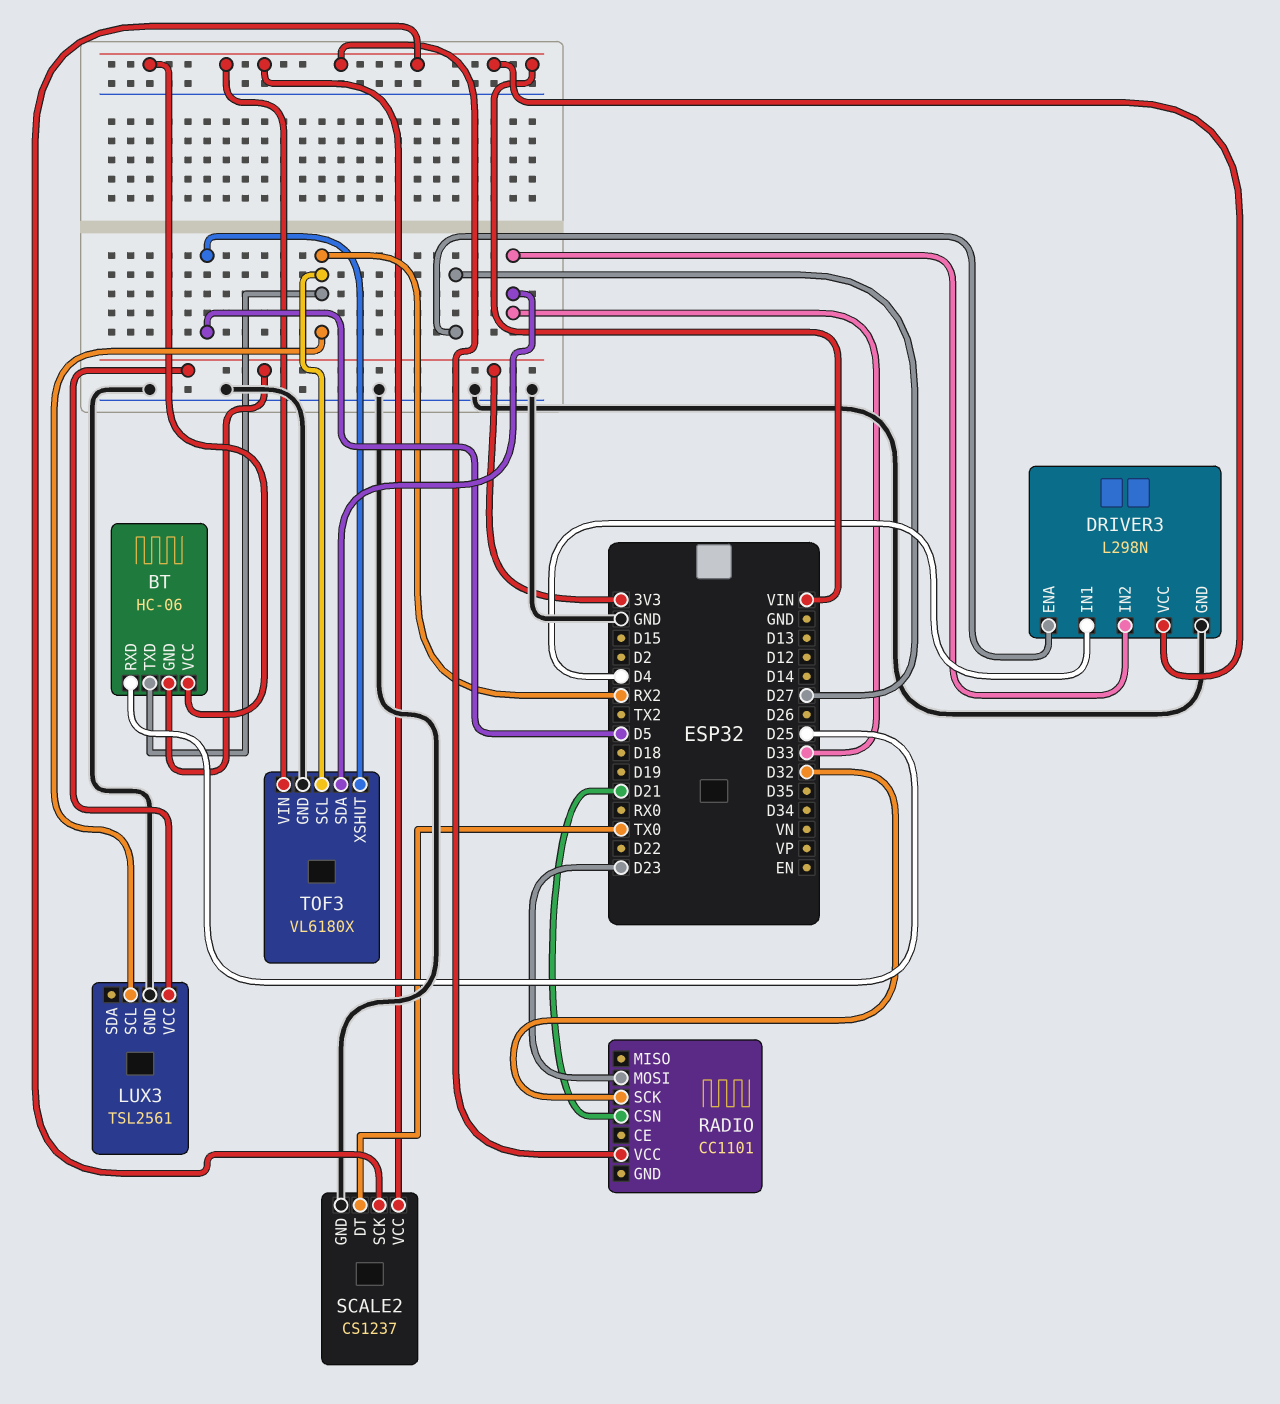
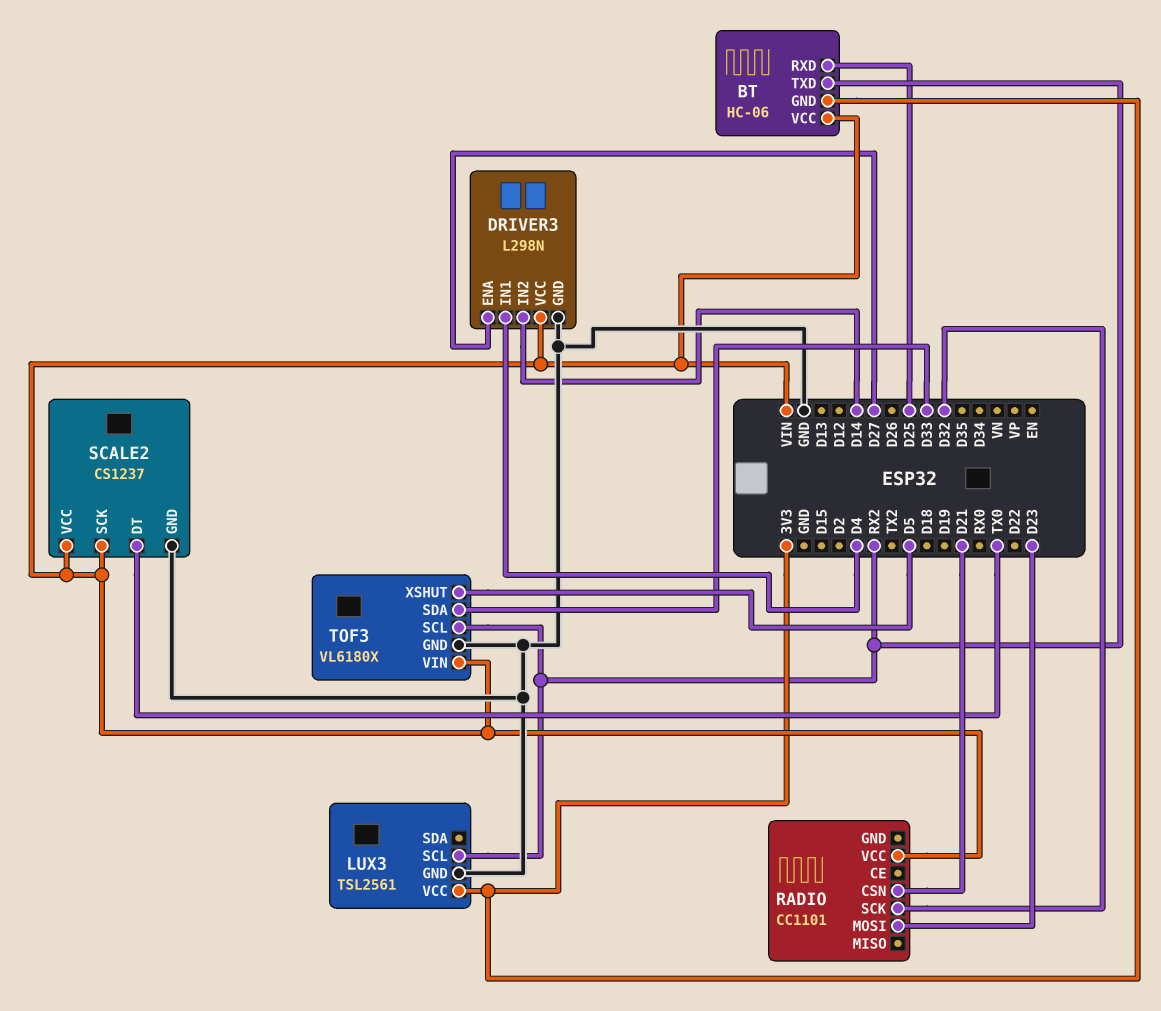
DRIVER3 pin IN2: D33 -> D14

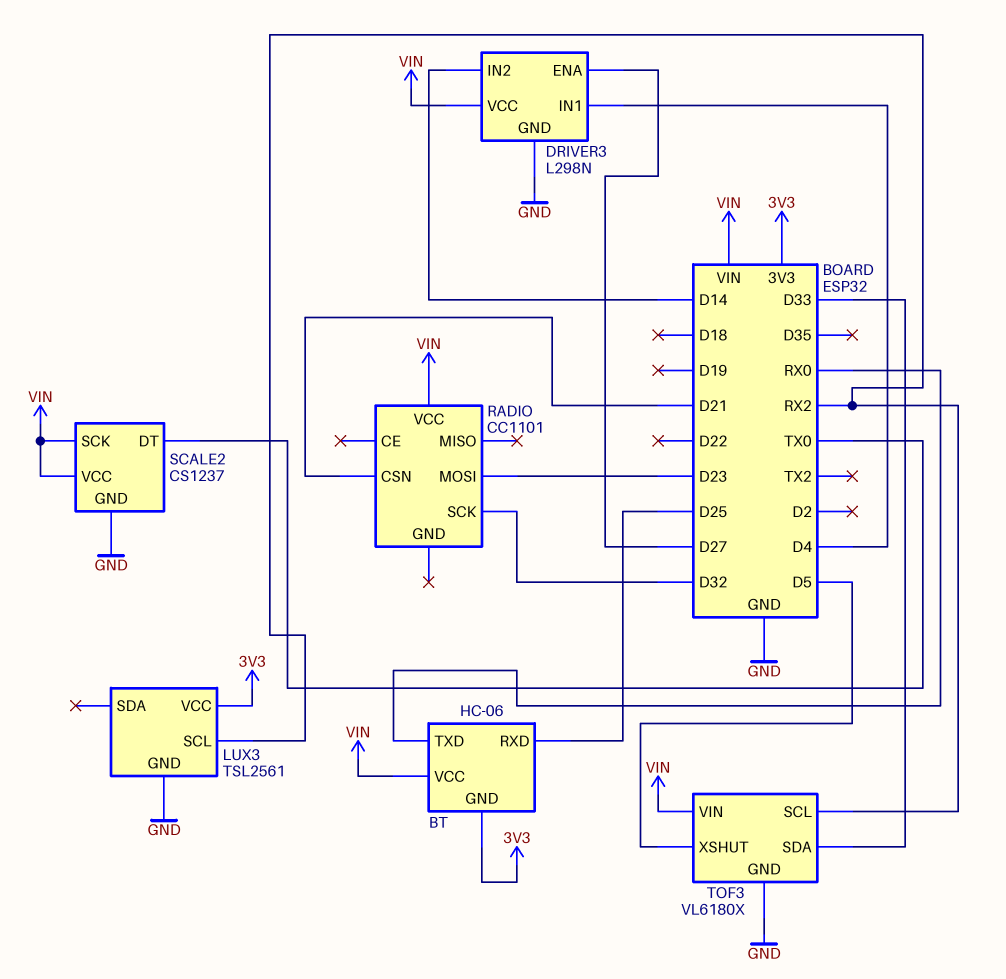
BT pin TXD: RX2 -> RX0

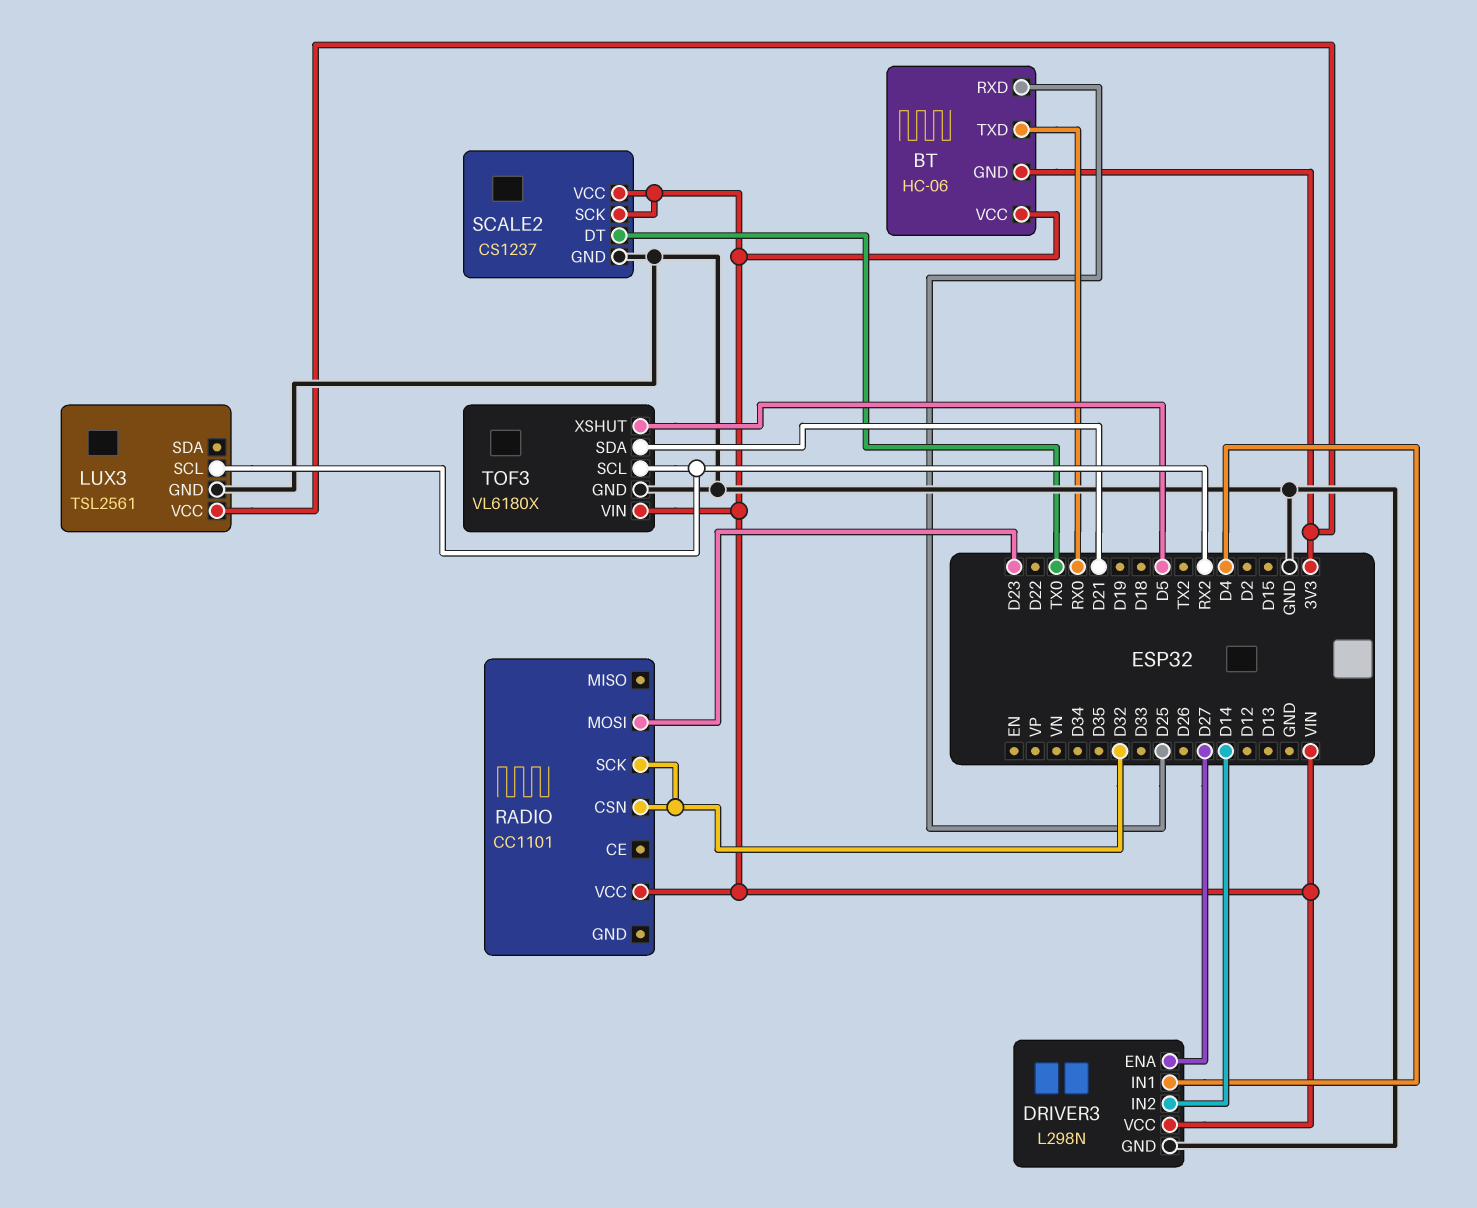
RADIO pin CSN: D21 -> D32
TOF3 pin SDA: D33 -> D21

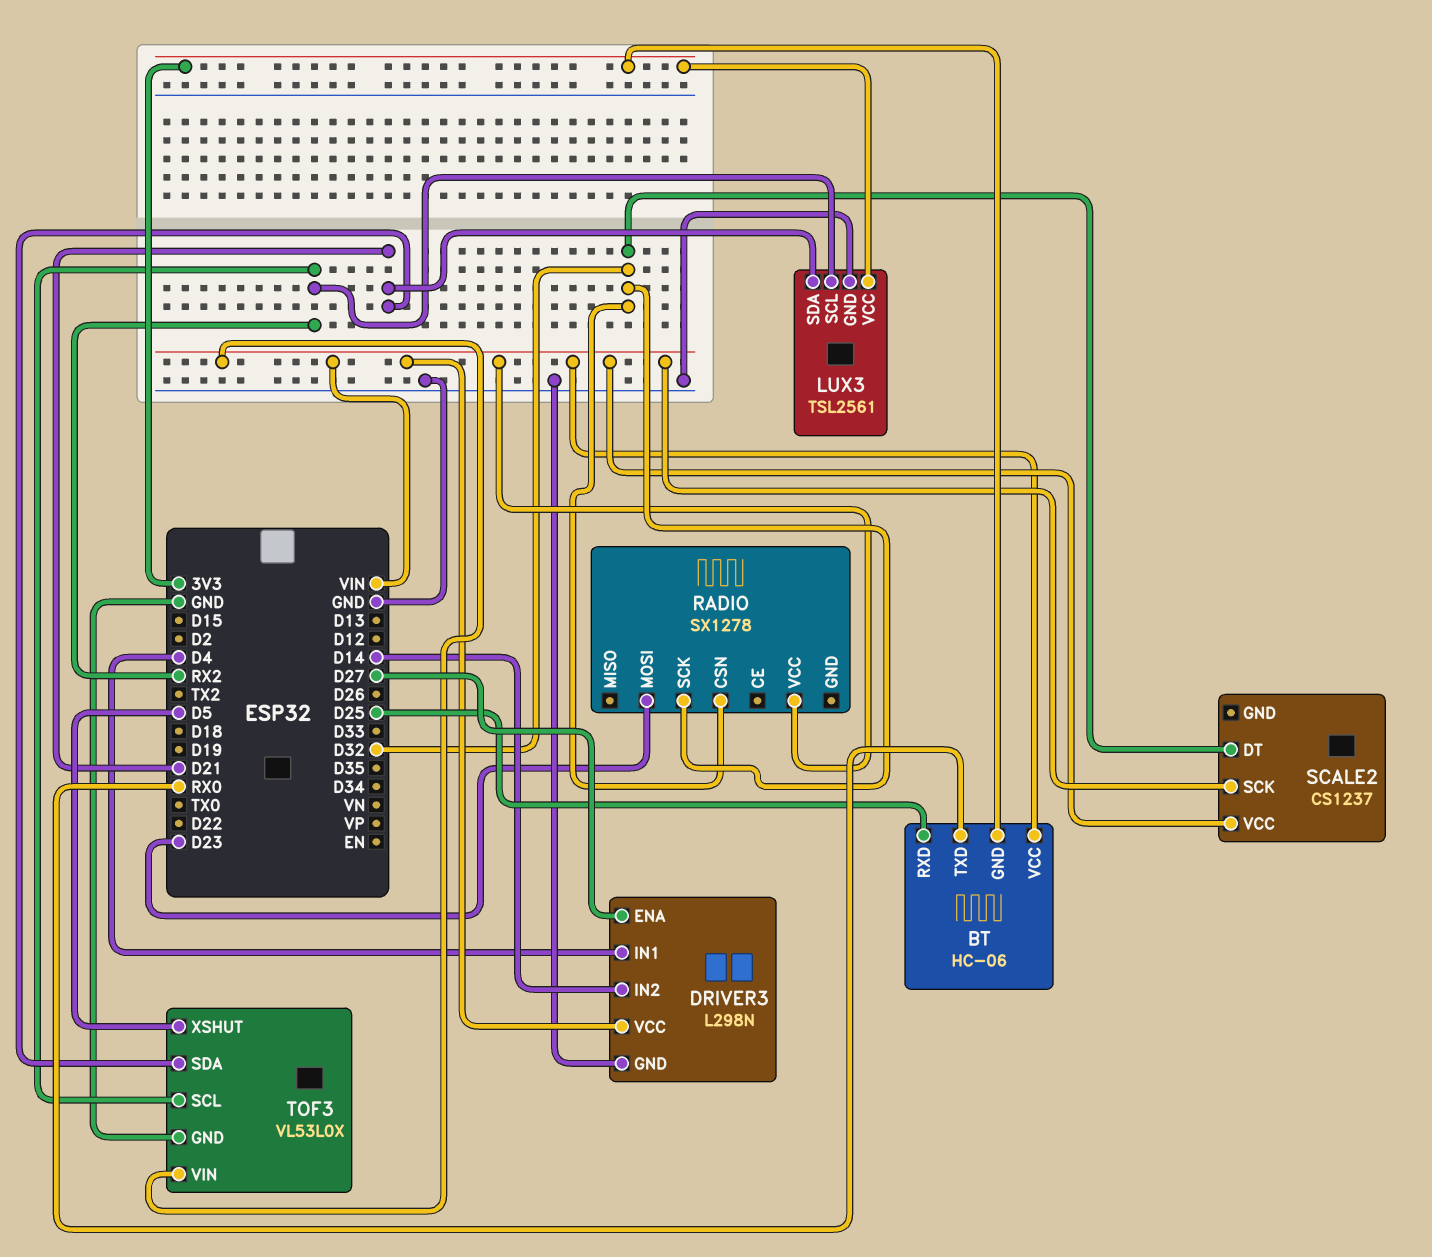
LUX3 pin SDA: none -> D21
RADIO: CC1101 -> SX1278
SCALE2 pin DT: TX0 -> D32
SCALE2 pin GND: GND -> none
TOF3: VL6180X -> VL53L0X

